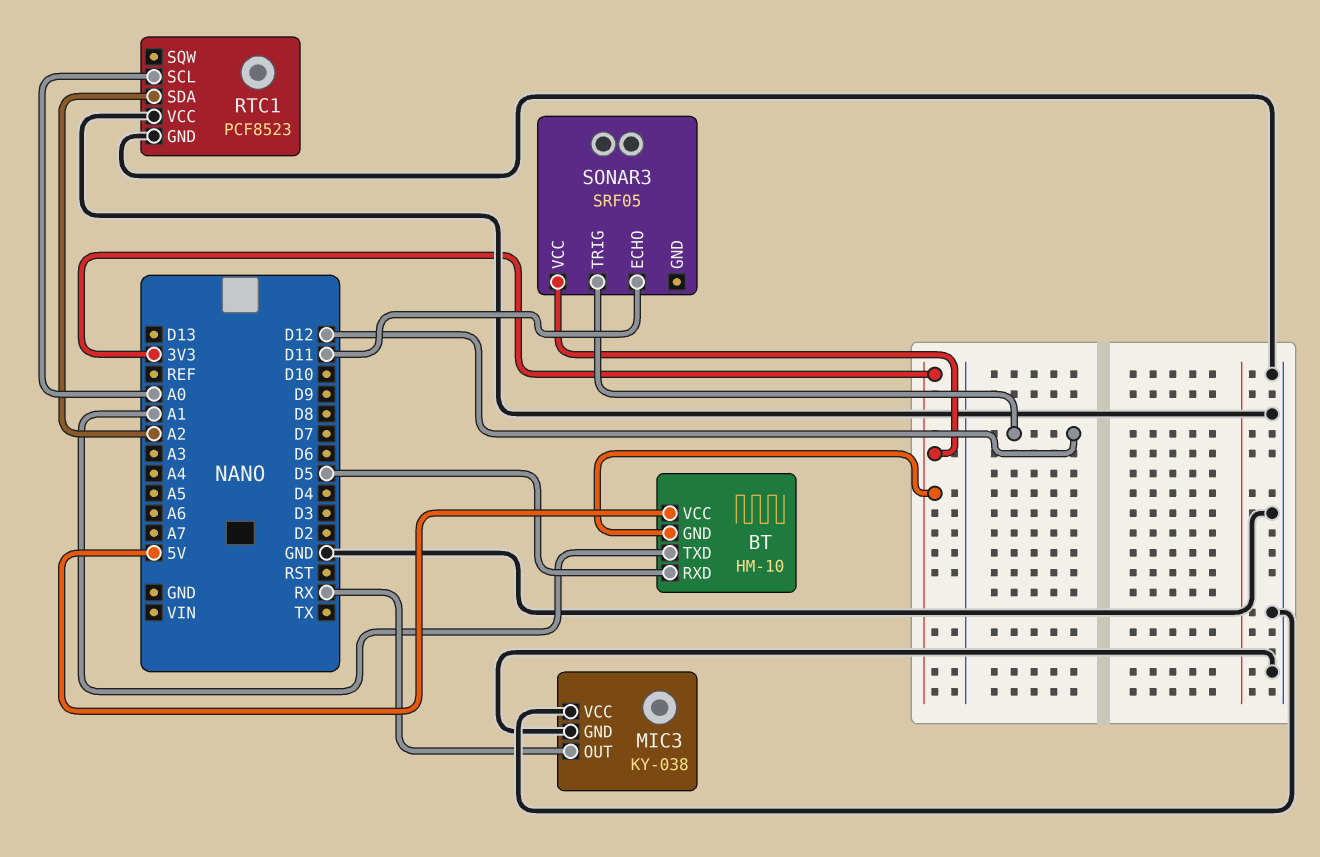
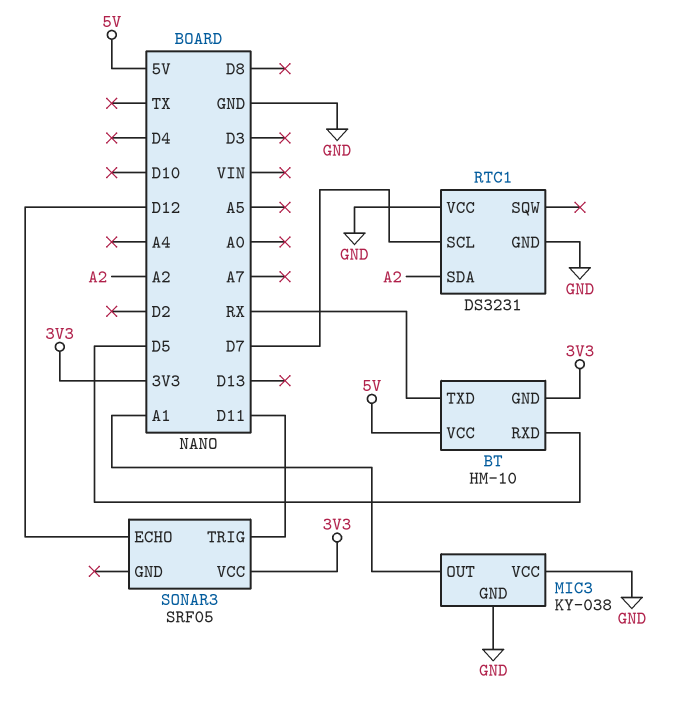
BT pin TXD: A1 -> RX
MIC3 pin OUT: RX -> A1
RTC1: PCF8523 -> DS3231
RTC1 pin SCL: A0 -> D7
SONAR3 pin ECHO: D11 -> D12
SONAR3 pin TRIG: D12 -> D11

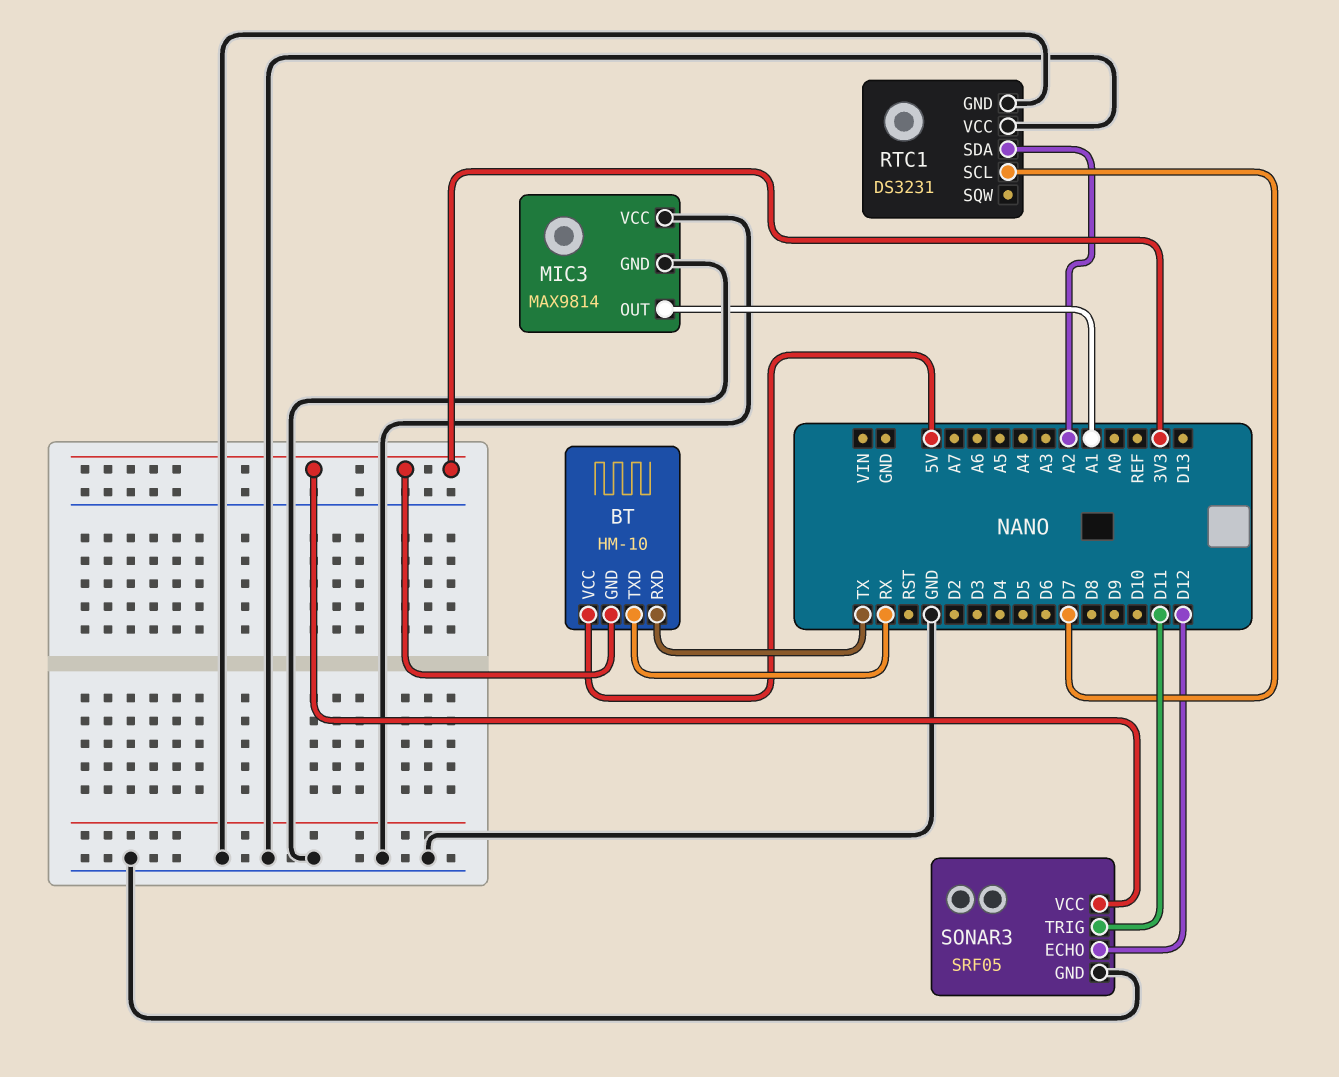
BT pin RXD: D5 -> TX
MIC3: KY-038 -> MAX9814
SONAR3 pin GND: none -> GND

